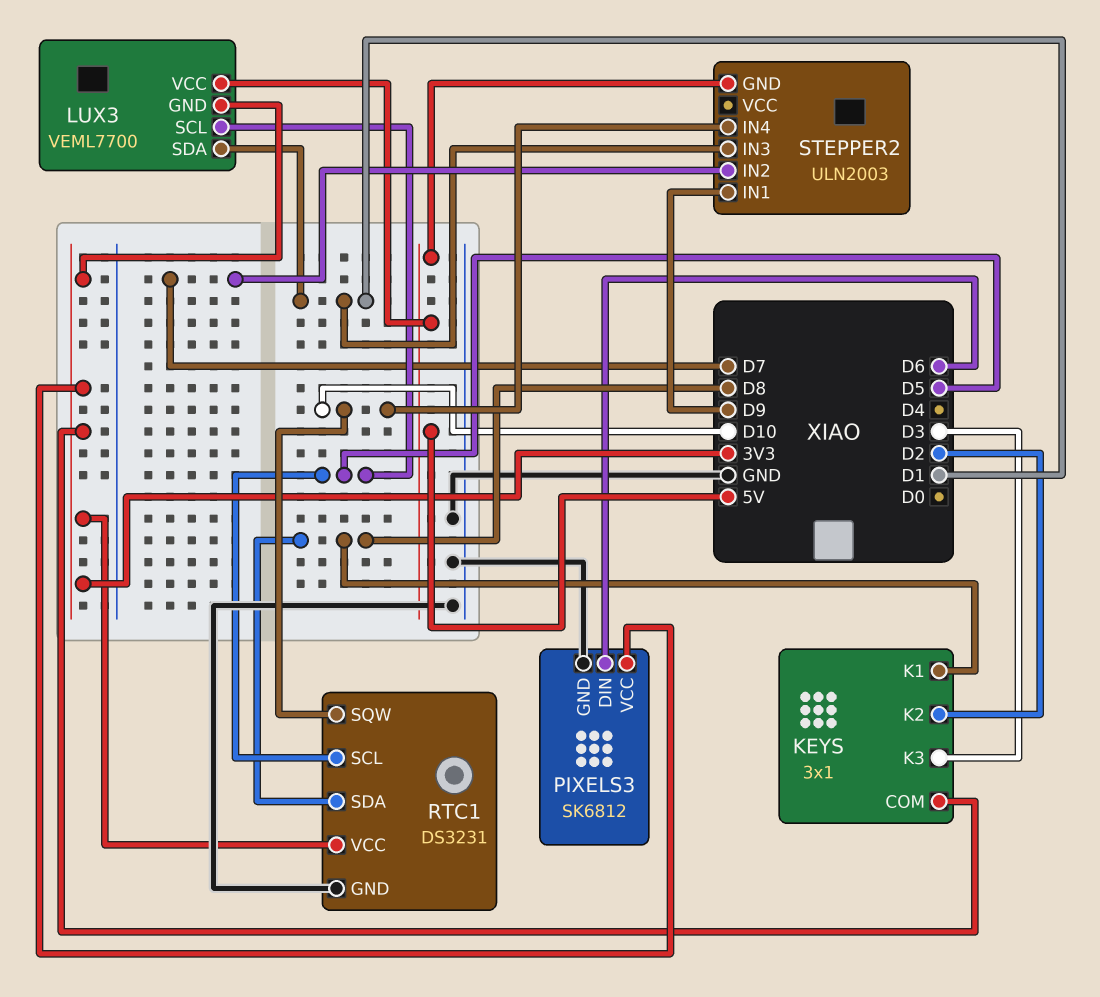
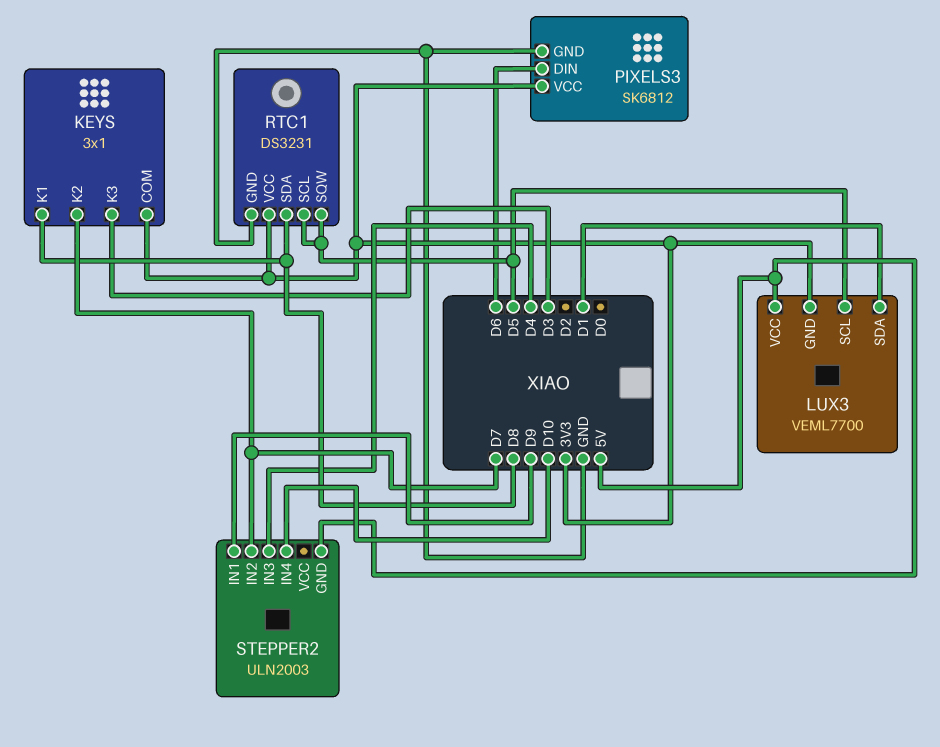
KEYS pin K2: D2 -> D7
RTC1 pin SQW: D10 -> D5
STEPPER2 pin IN3: D1 -> D4

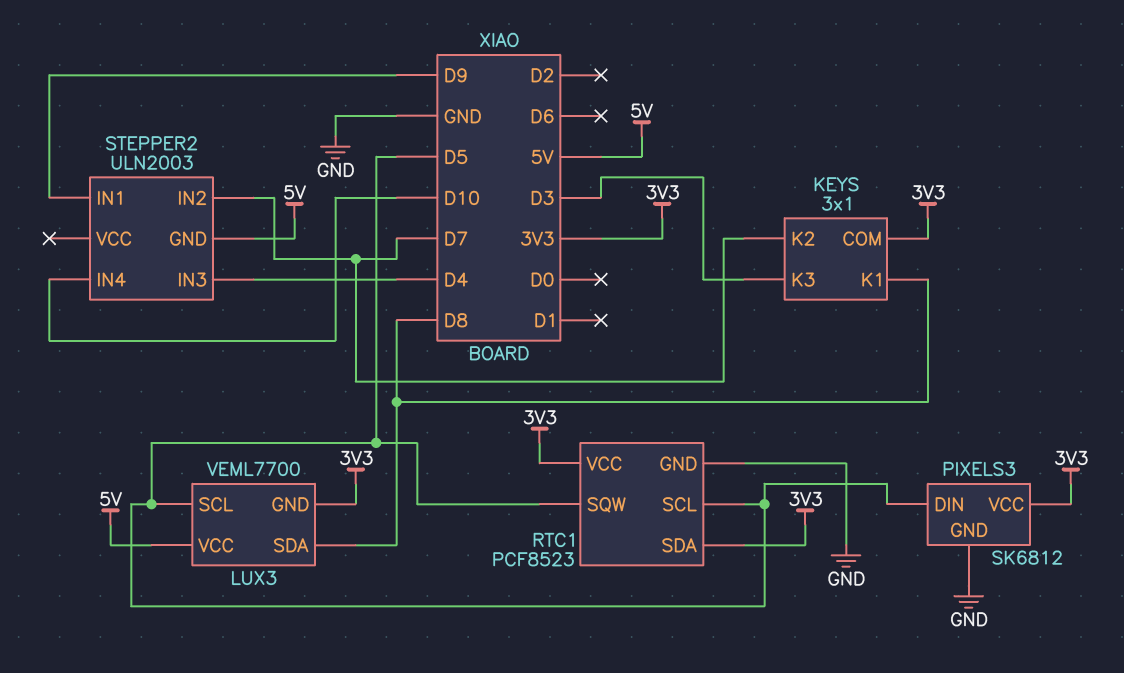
LUX3 pin SDA: D1 -> D8
PIXELS3 pin DIN: D6 -> D5
RTC1: DS3231 -> PCF8523
RTC1 pin SDA: D8 -> 3V3

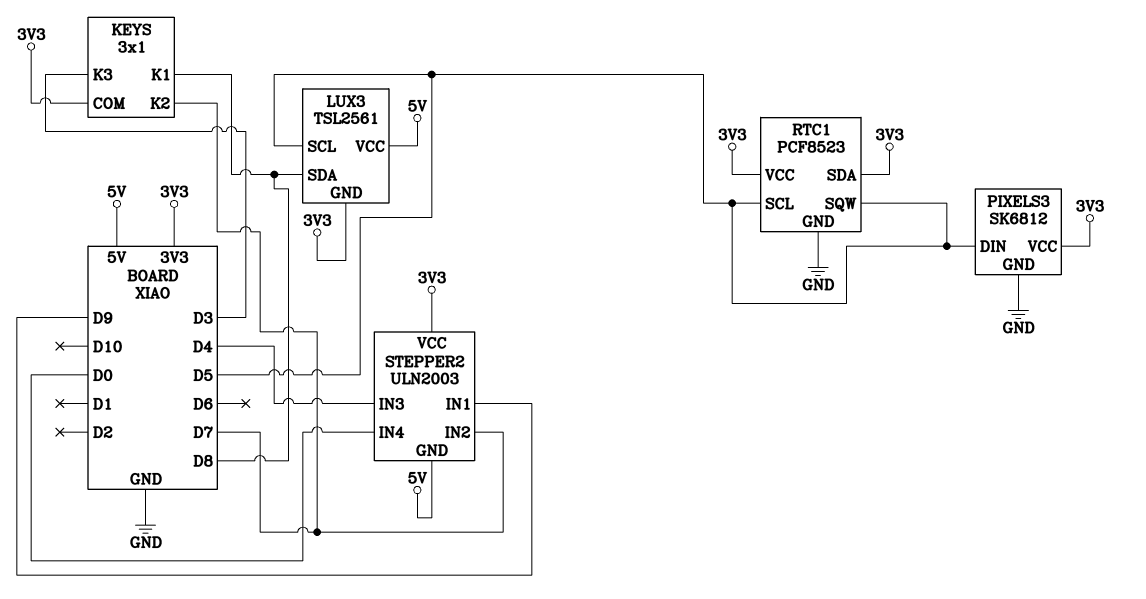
LUX3: VEML7700 -> TSL2561
STEPPER2 pin IN4: D10 -> D0
STEPPER2 pin VCC: none -> 3V3

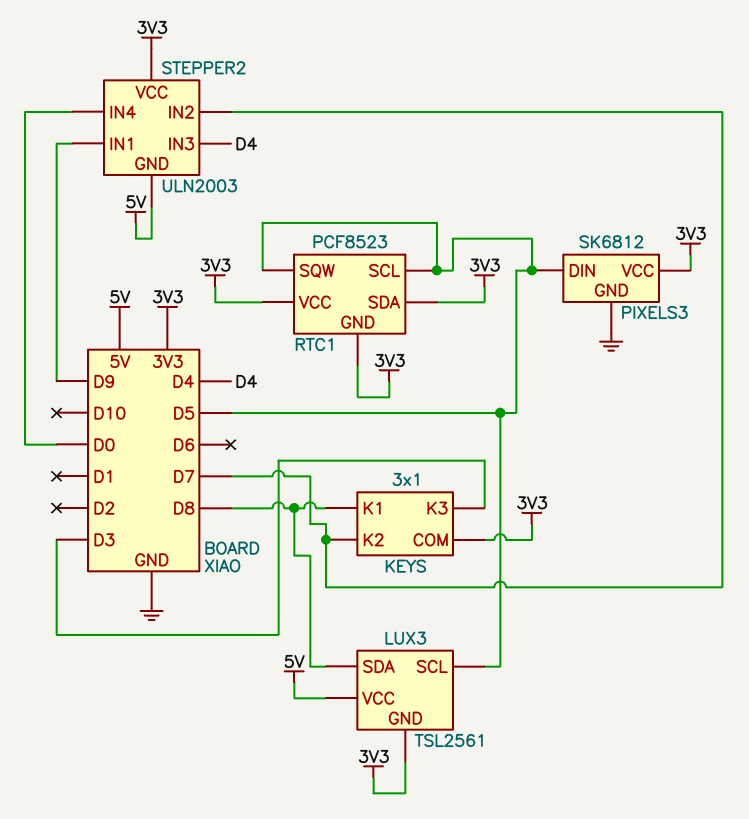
RTC1 pin GND: GND -> 3V3

